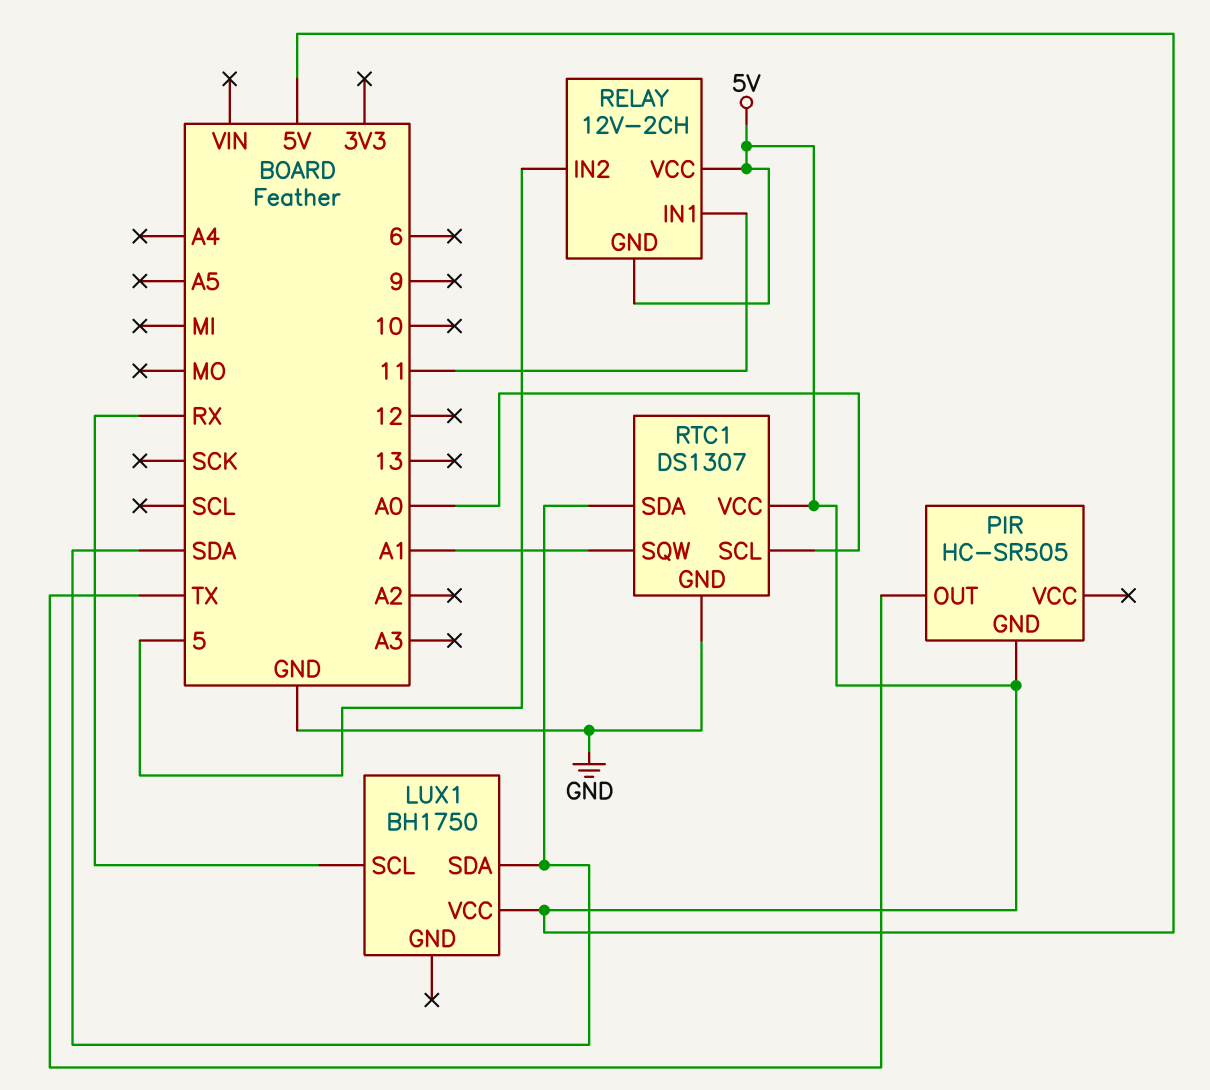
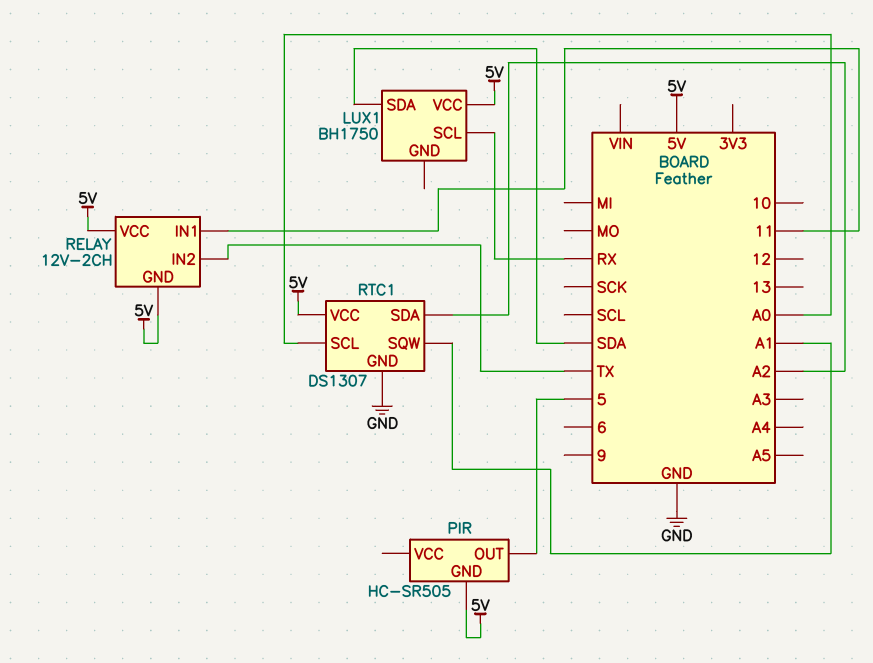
PIR pin OUT: TX -> 5
RELAY pin IN2: 5 -> TX
RTC1 pin SDA: SDA -> A2

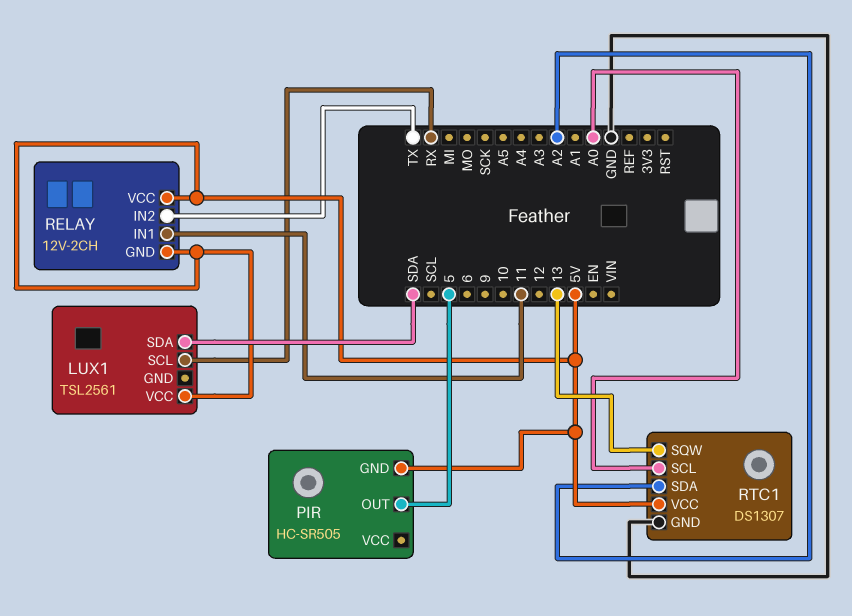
LUX1: BH1750 -> TSL2561
RTC1 pin SQW: A1 -> 13

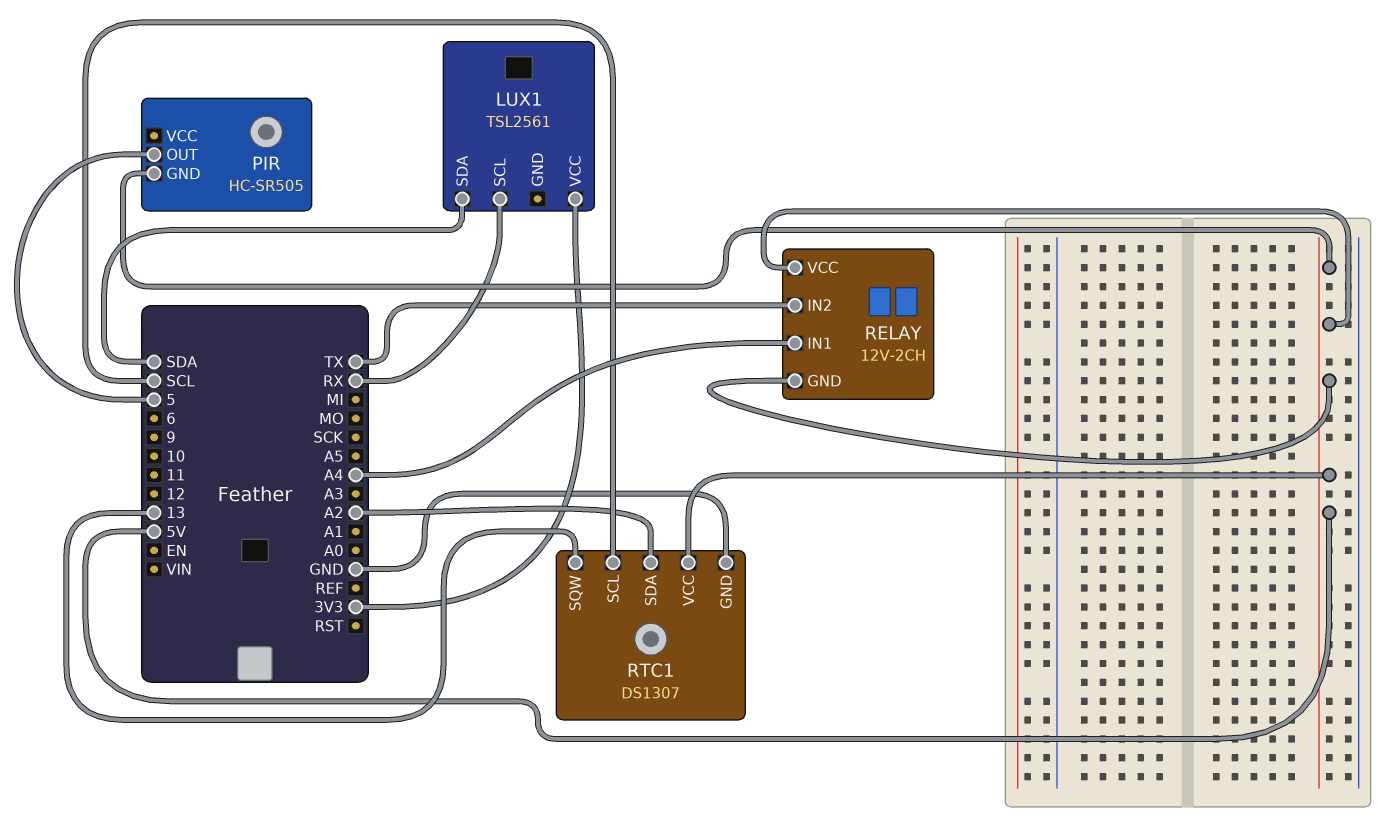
LUX1 pin VCC: 5V -> 3V3
RELAY pin IN1: 11 -> A4
RTC1 pin SCL: A0 -> SCL

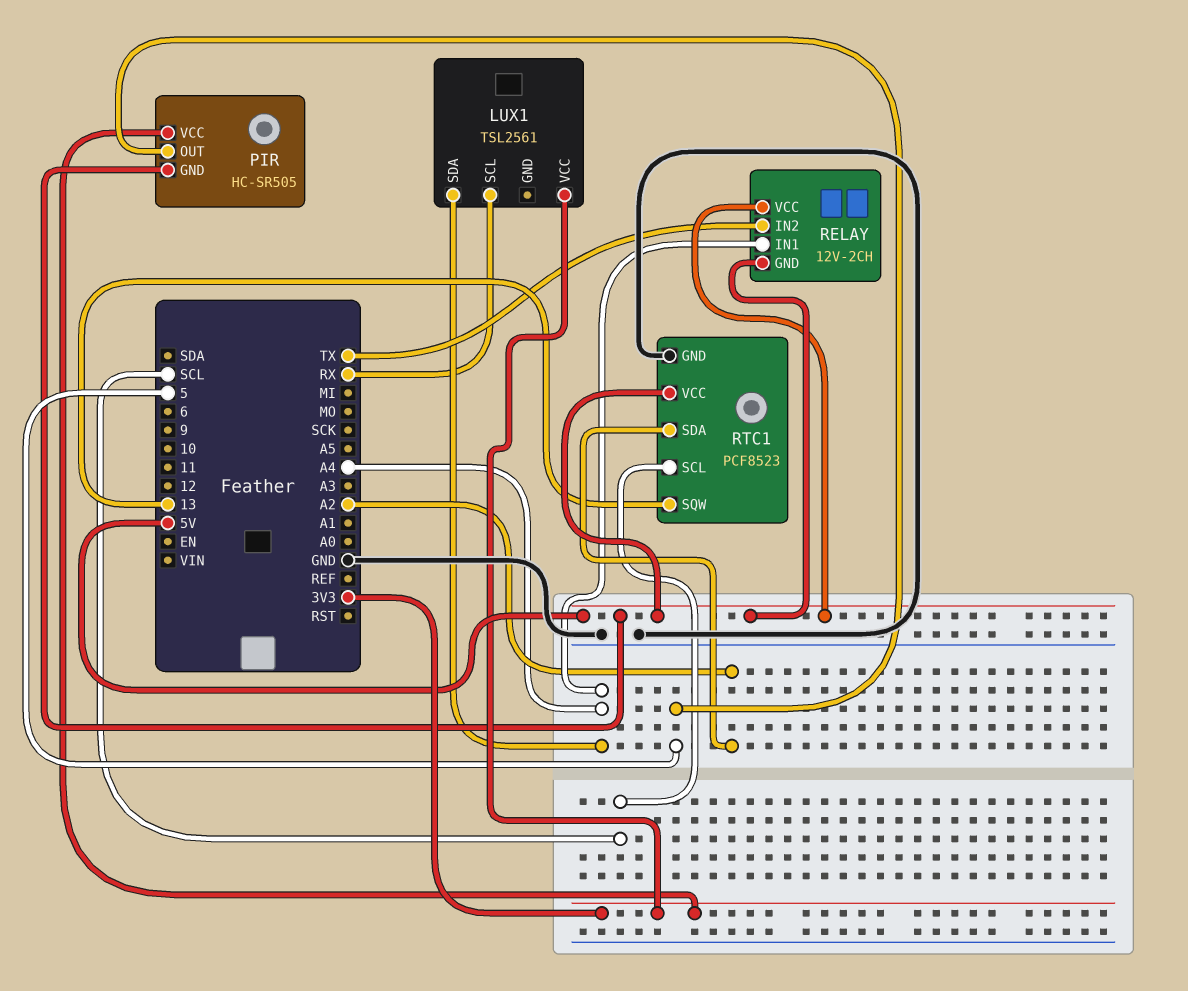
LUX1 pin SDA: SDA -> A4
PIR pin VCC: none -> 3V3
RTC1: DS1307 -> PCF8523

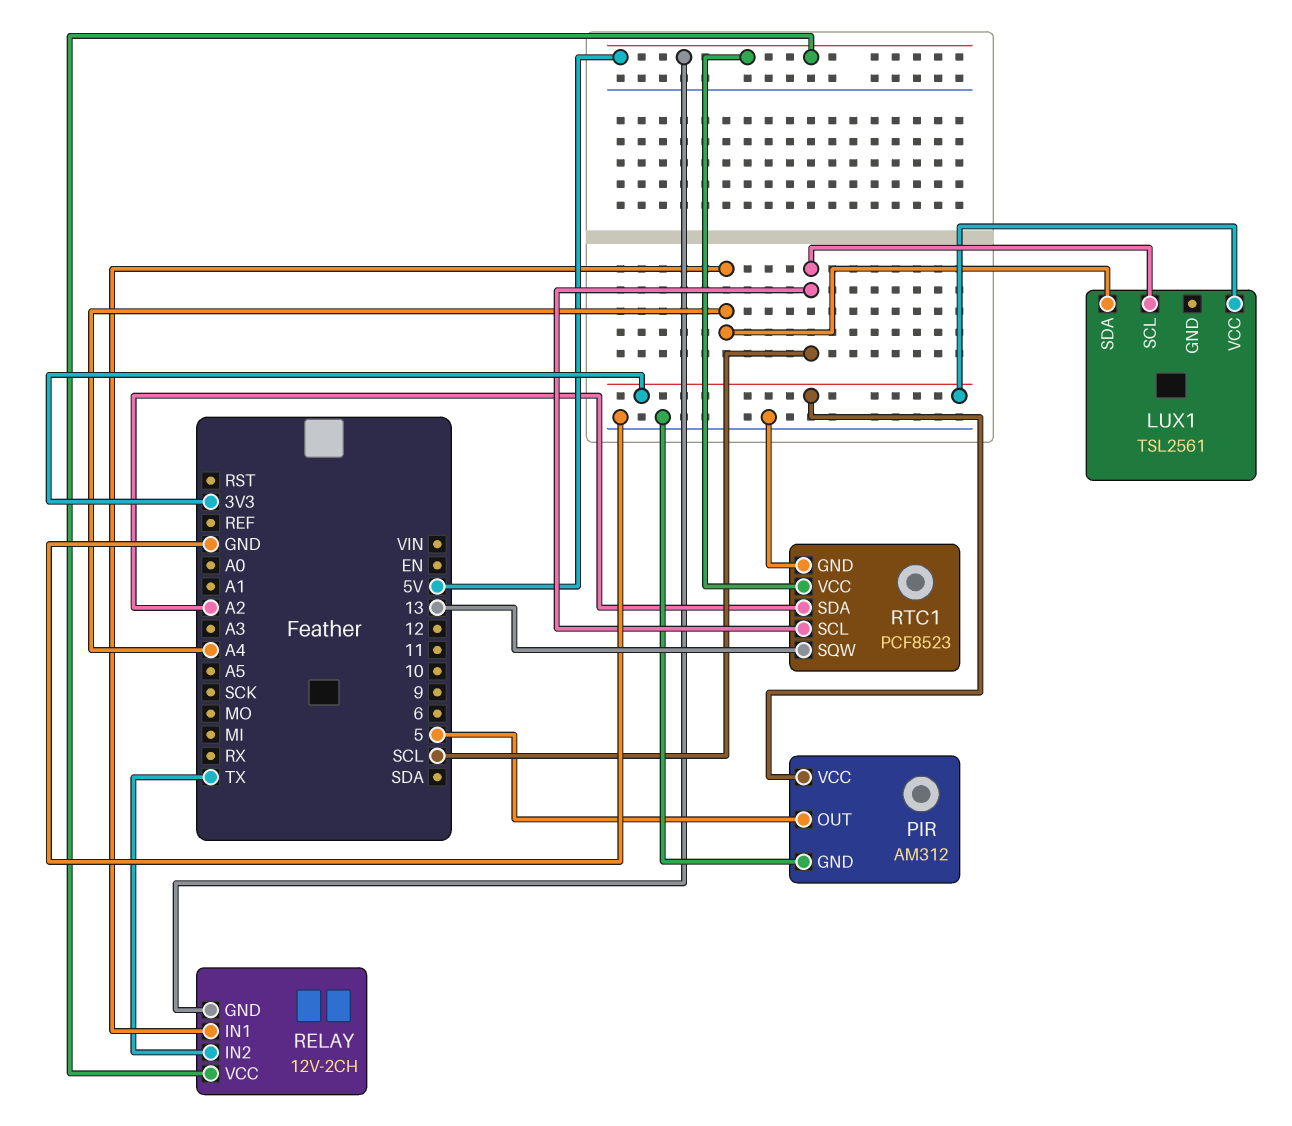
LUX1 pin SCL: RX -> SCL
PIR: HC-SR505 -> AM312
PIR pin GND: 5V -> GND

